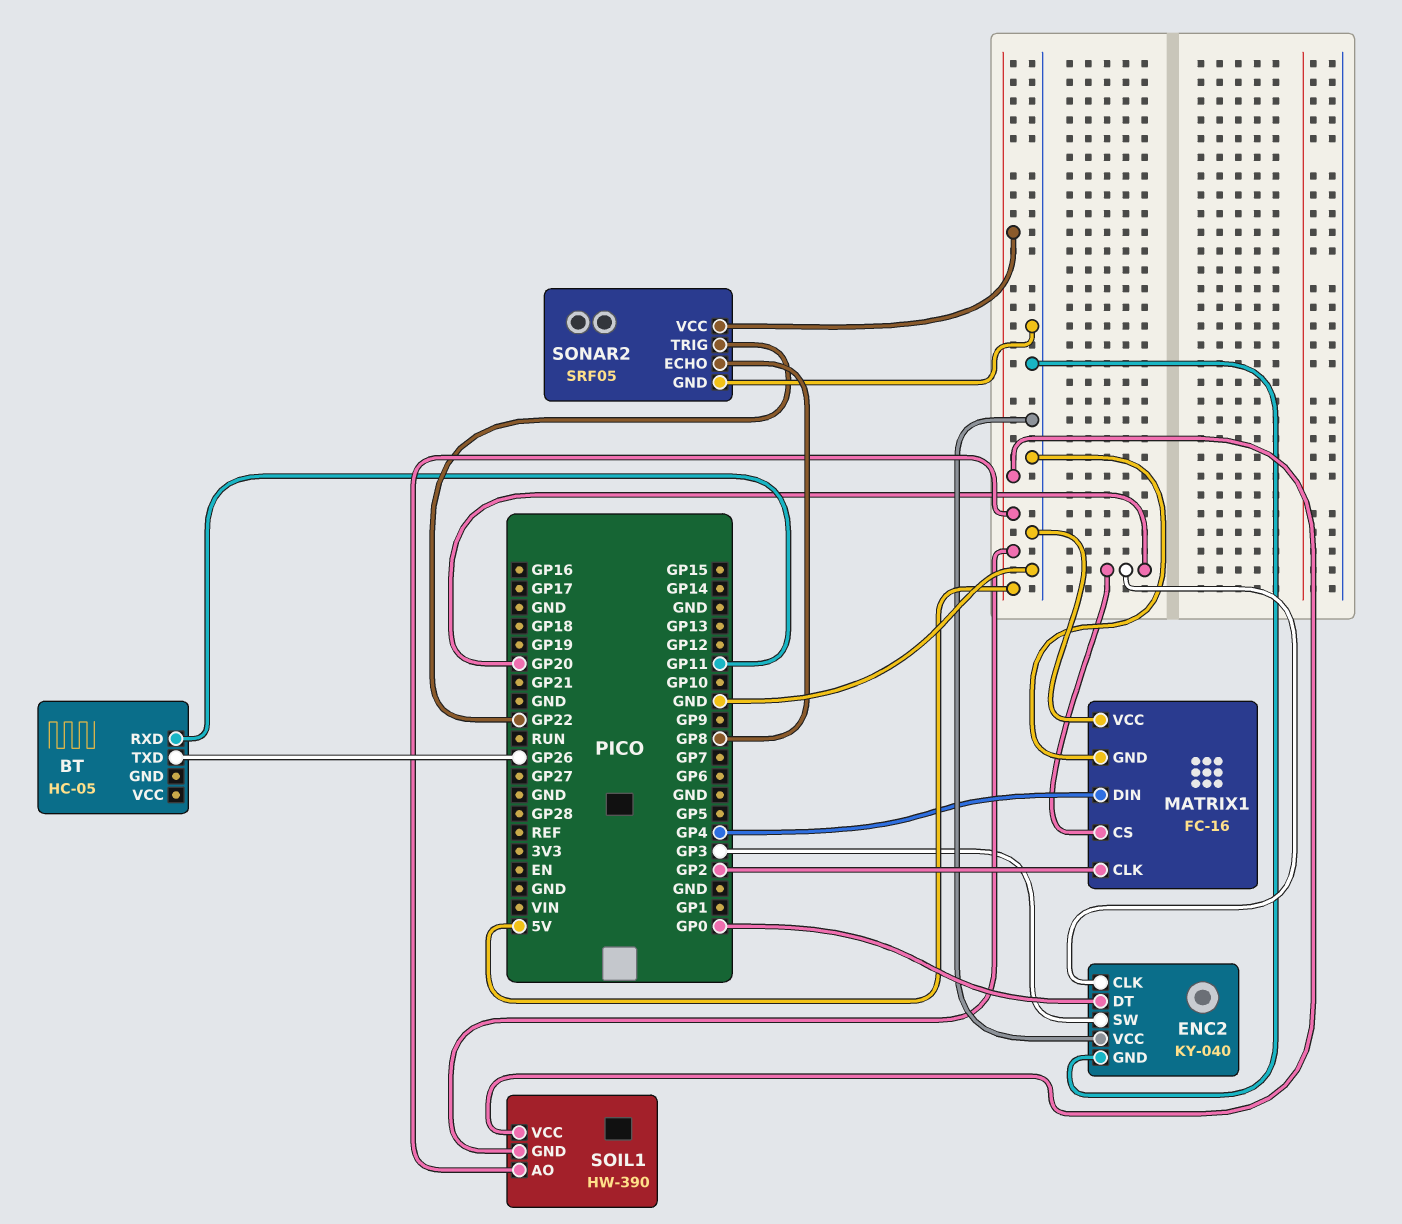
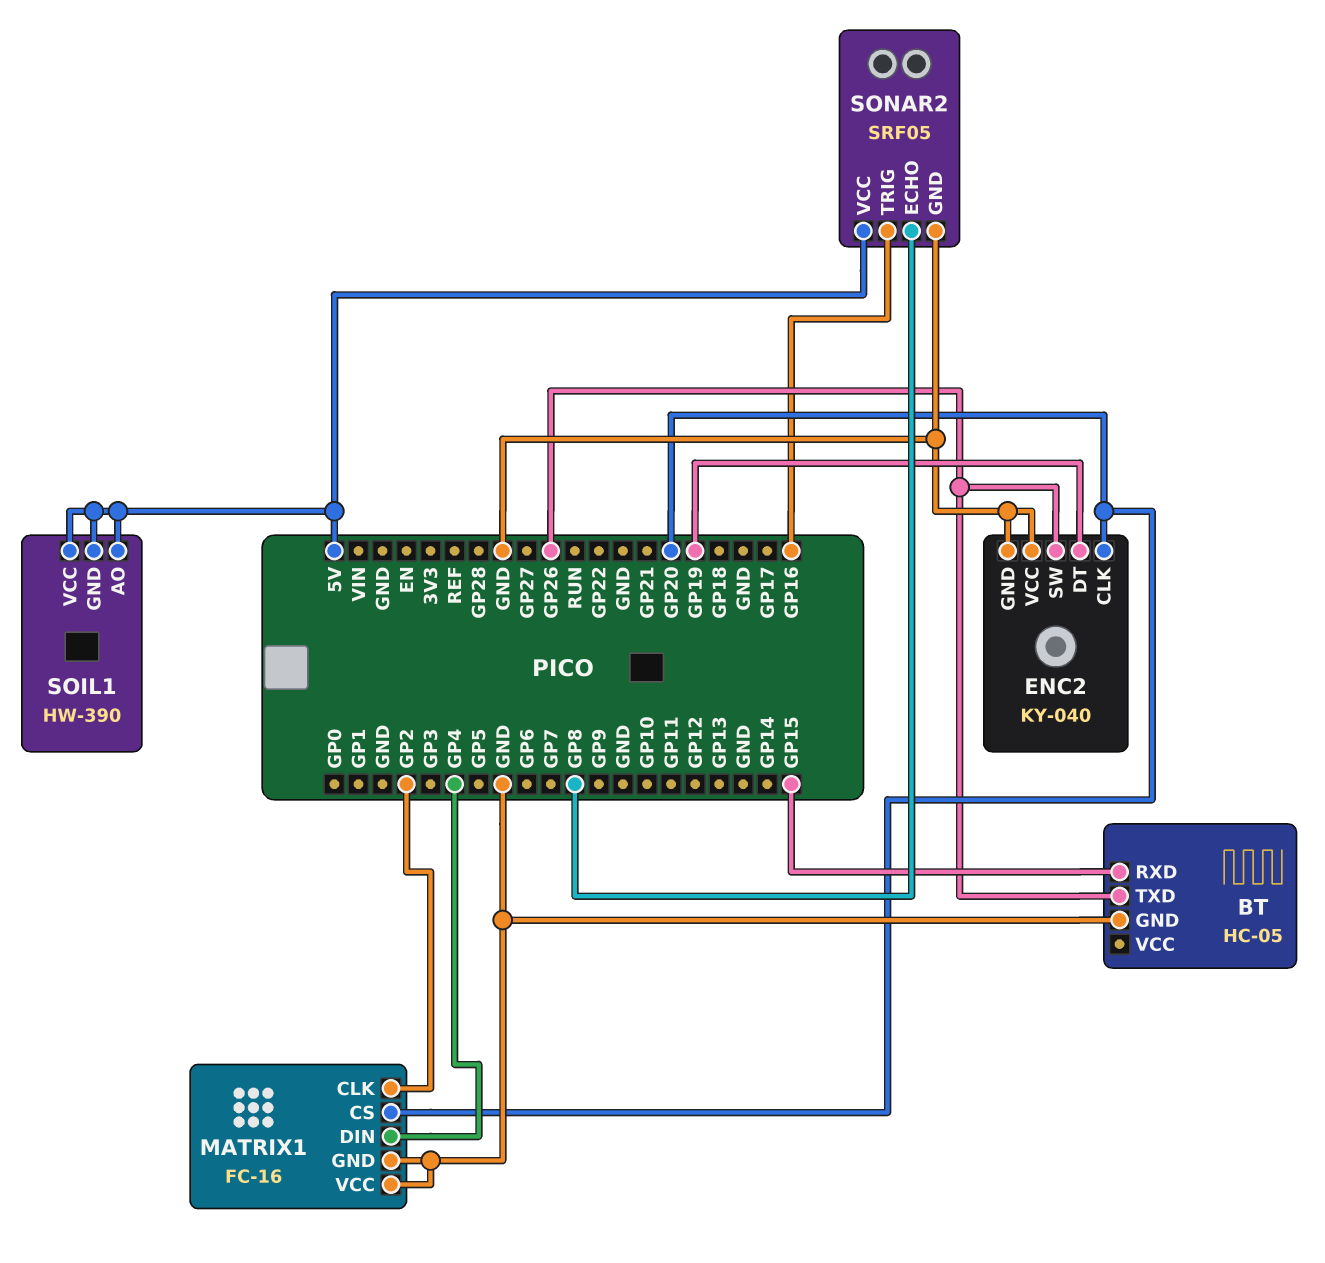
BT pin GND: none -> GND
BT pin RXD: GP11 -> GP15
ENC2 pin DT: GP0 -> GP19
ENC2 pin SW: GP3 -> GP26
SONAR2 pin TRIG: GP22 -> GP16

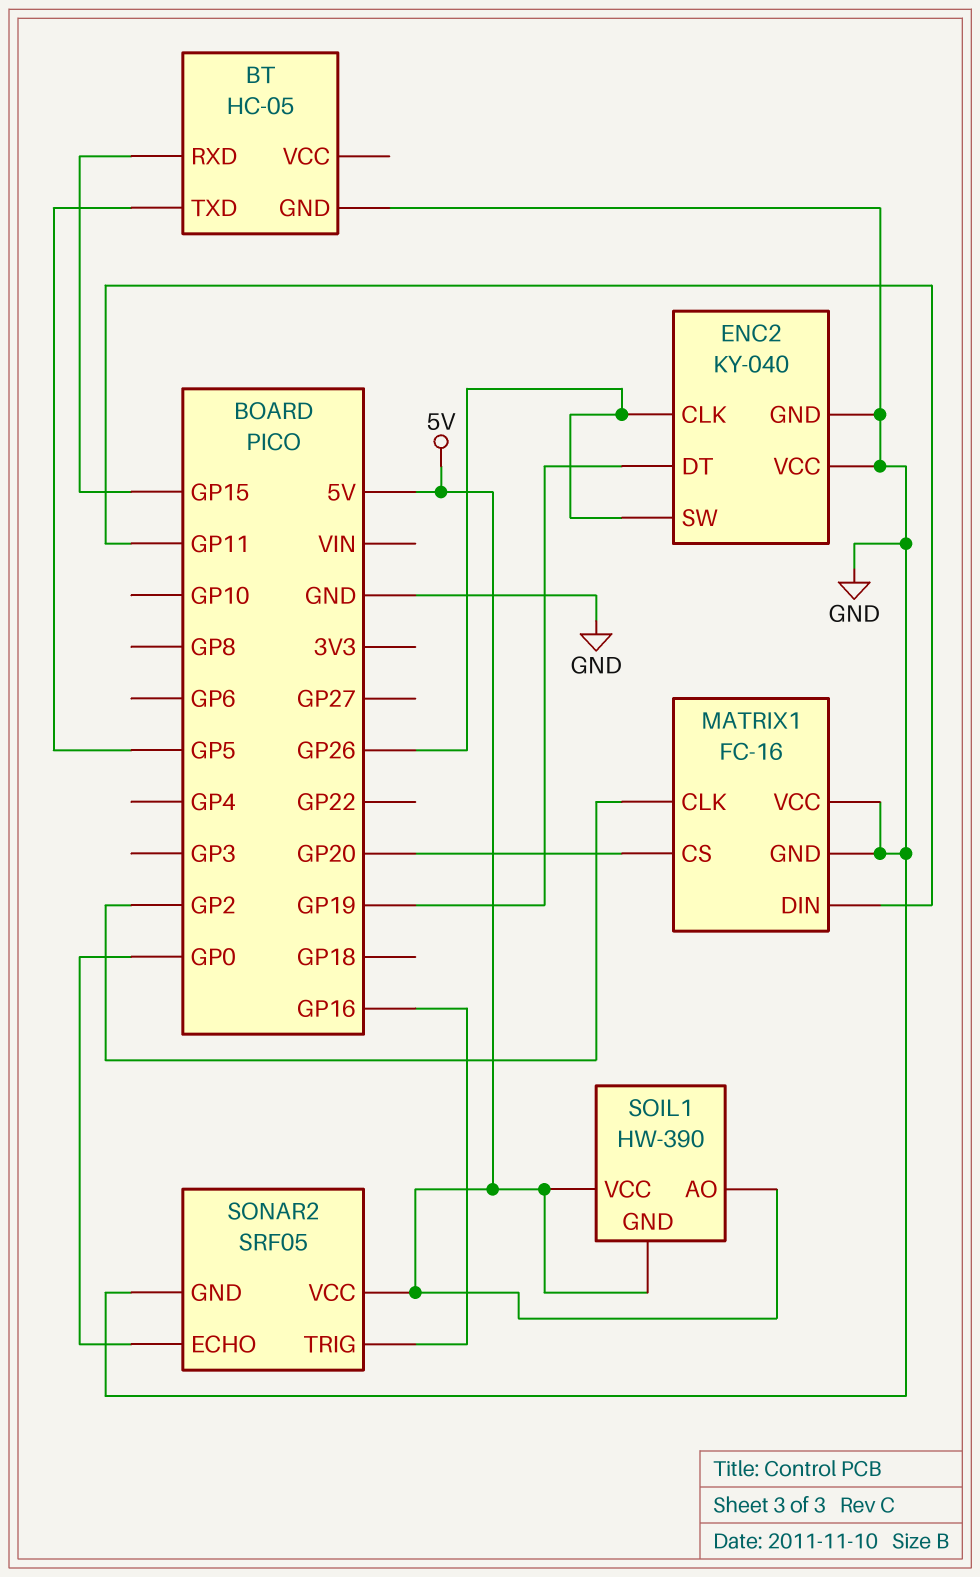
BT pin TXD: GP26 -> GP5
ENC2 pin CLK: GP20 -> GP26
MATRIX1 pin DIN: GP4 -> GP11
SONAR2 pin ECHO: GP8 -> GP0

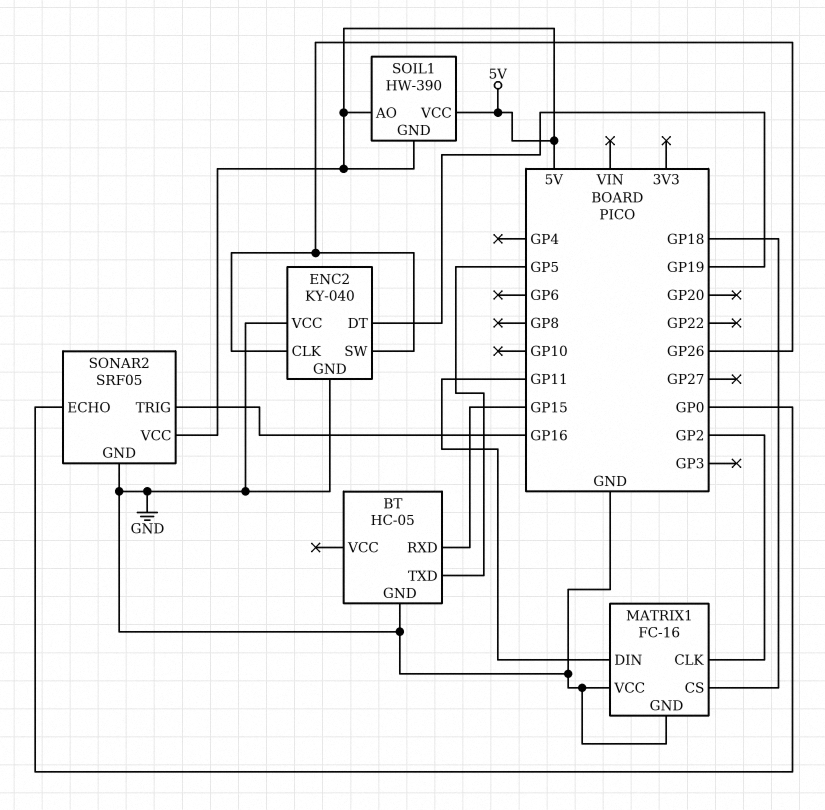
MATRIX1 pin CS: GP20 -> GP18

